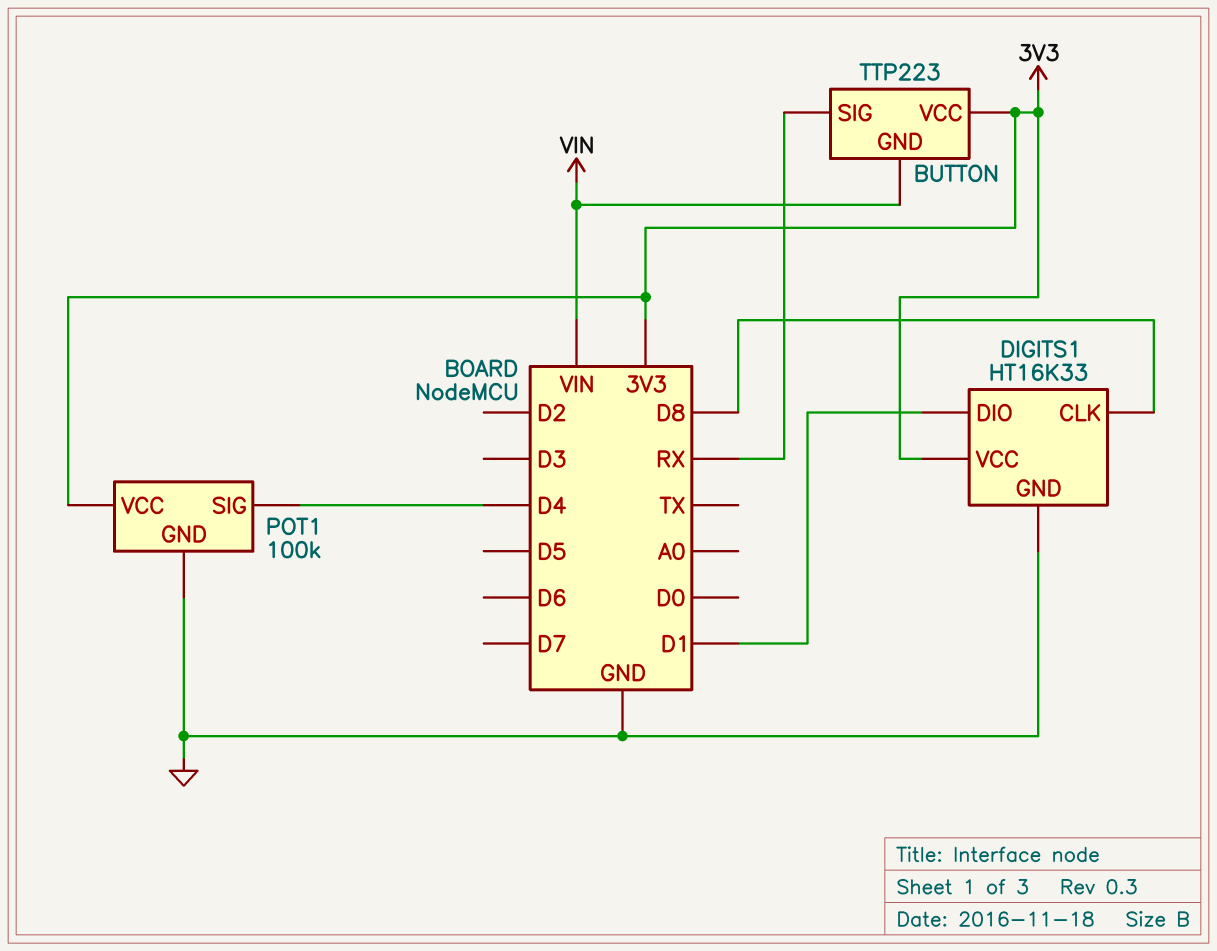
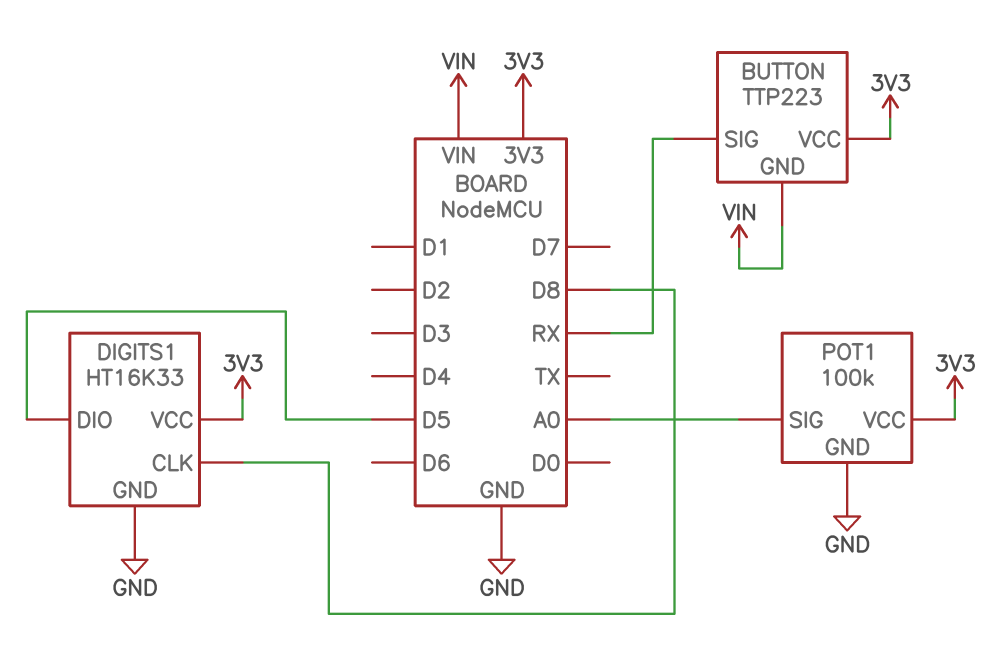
DIGITS1 pin DIO: D1 -> D5
POT1 pin SIG: D4 -> A0

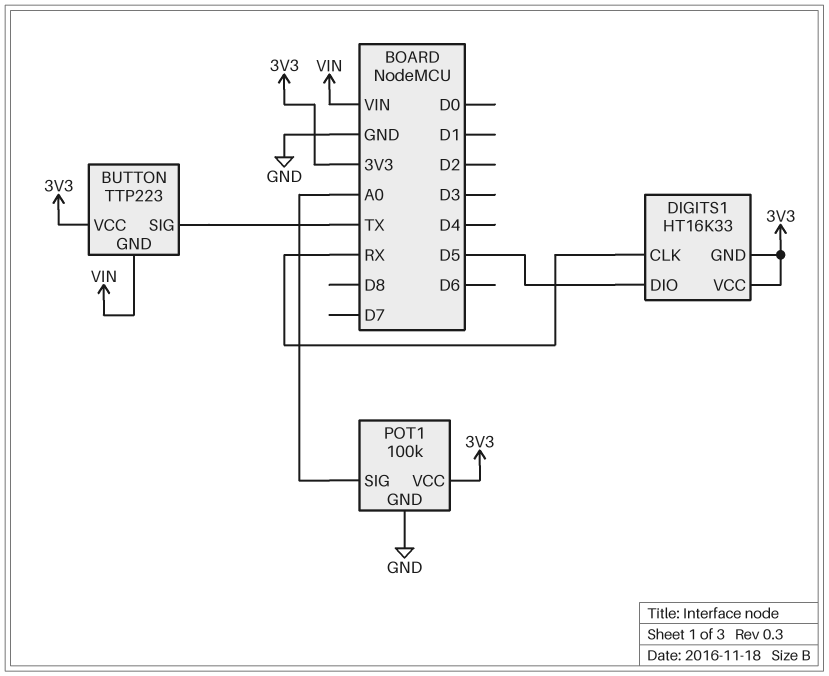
BUTTON pin SIG: RX -> TX
DIGITS1 pin CLK: D8 -> RX
DIGITS1 pin GND: GND -> 3V3

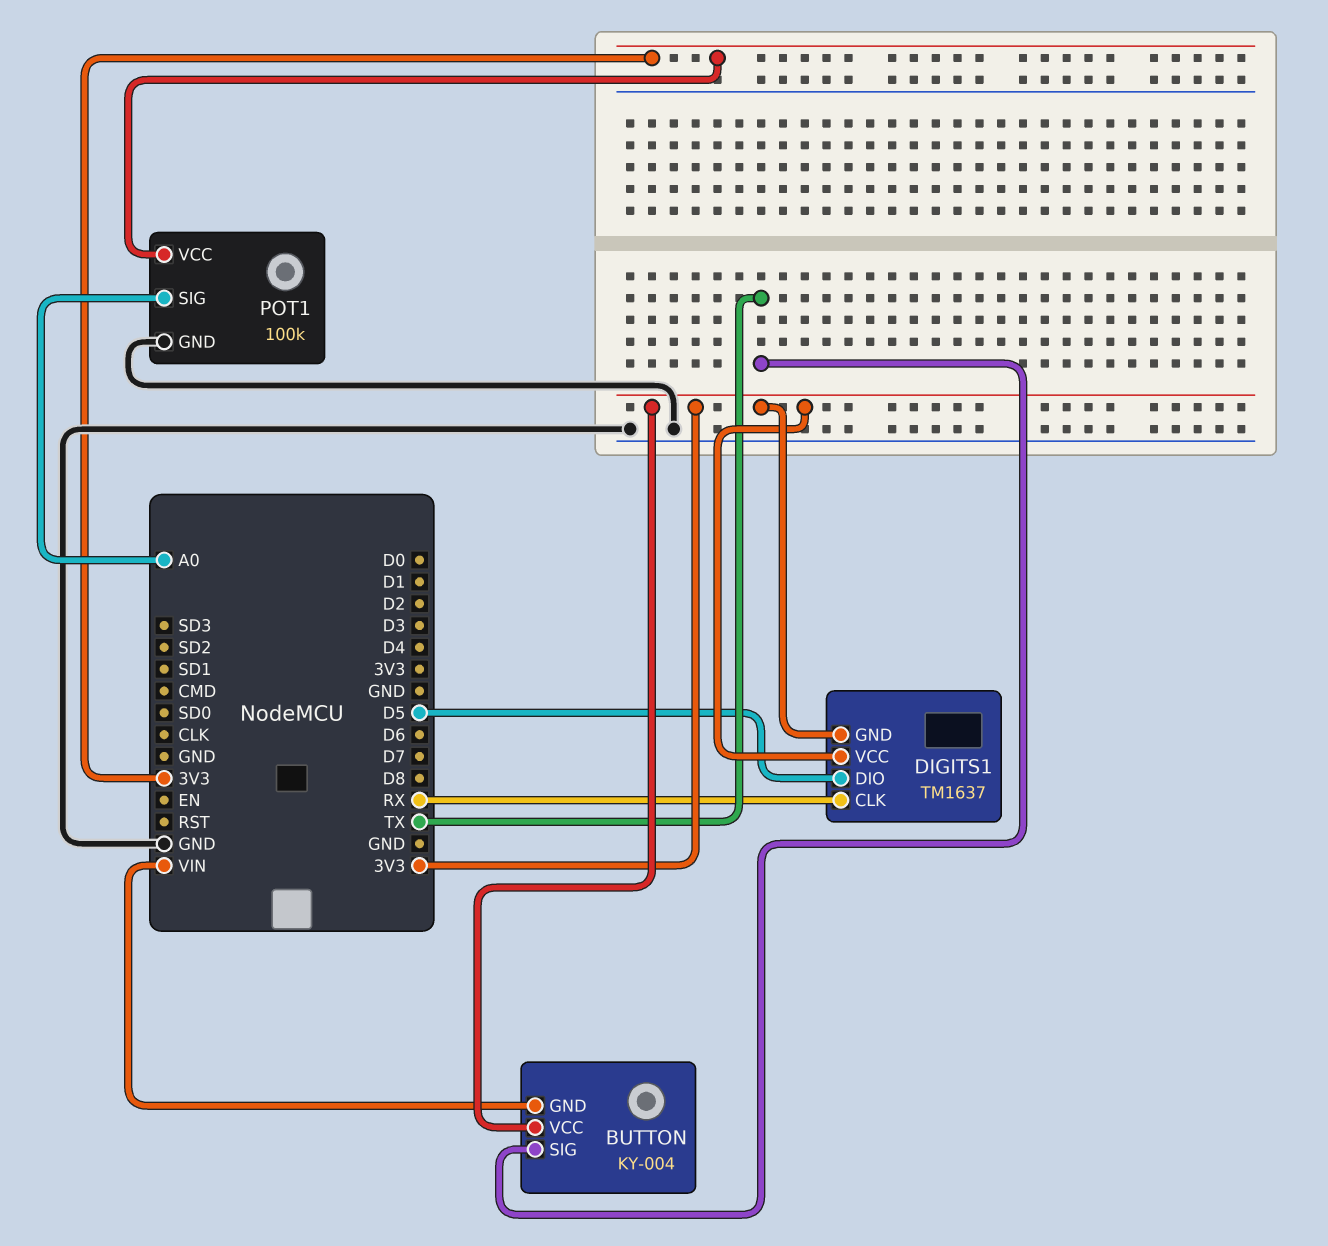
BUTTON: TTP223 -> KY-004
DIGITS1: HT16K33 -> TM1637

